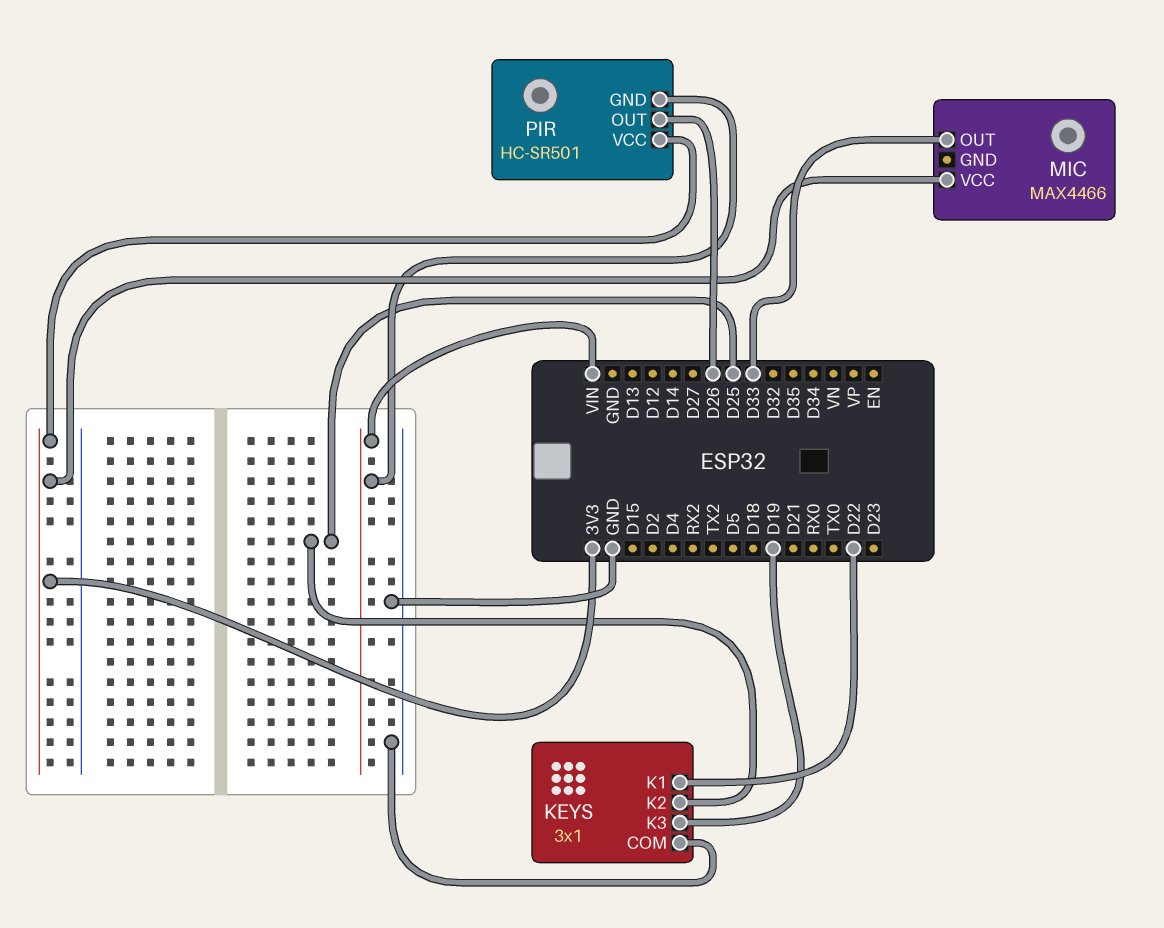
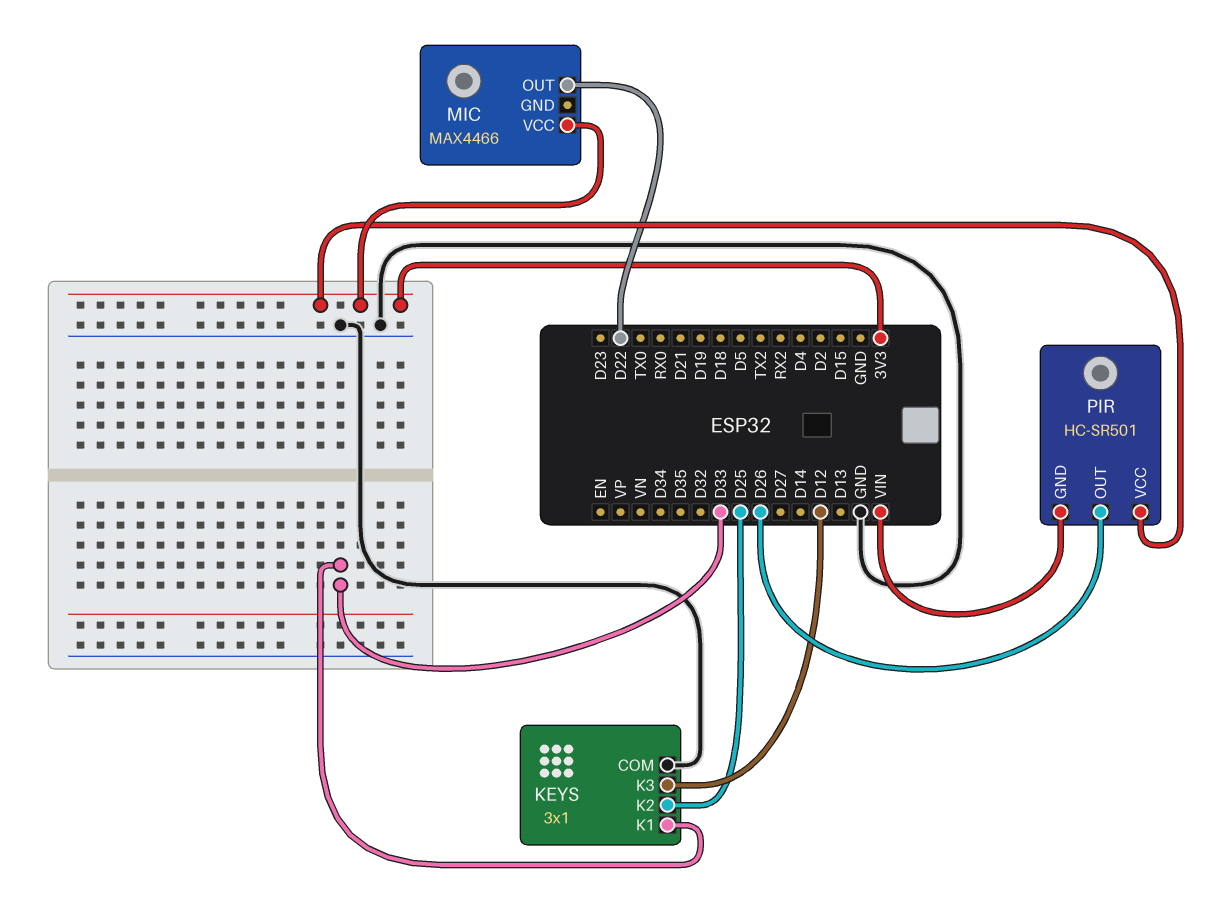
KEYS pin K1: D22 -> D33
KEYS pin K3: D19 -> D12
MIC pin OUT: D33 -> D22

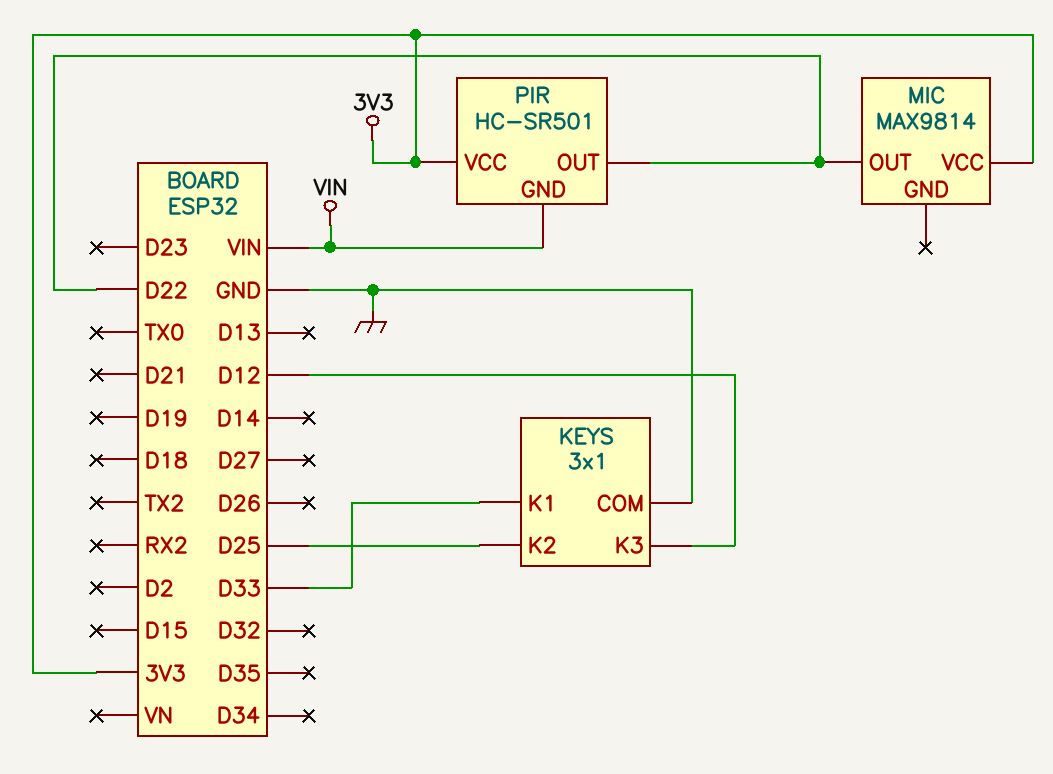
MIC: MAX4466 -> MAX9814
PIR pin OUT: D26 -> D22

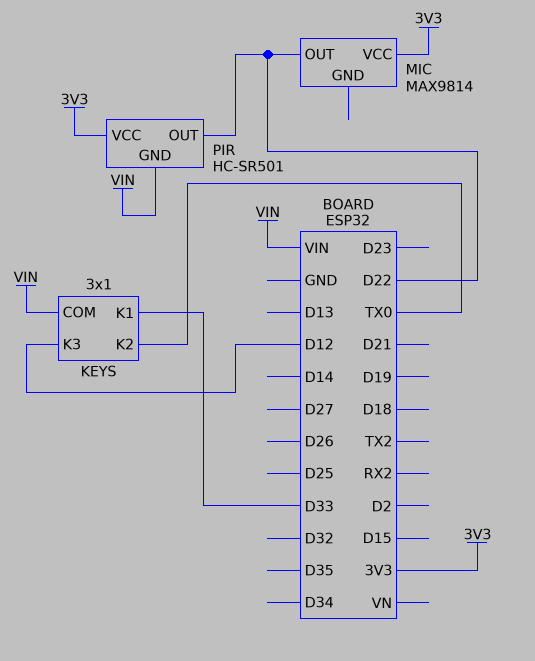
KEYS pin COM: GND -> VIN
KEYS pin K2: D25 -> TX0

